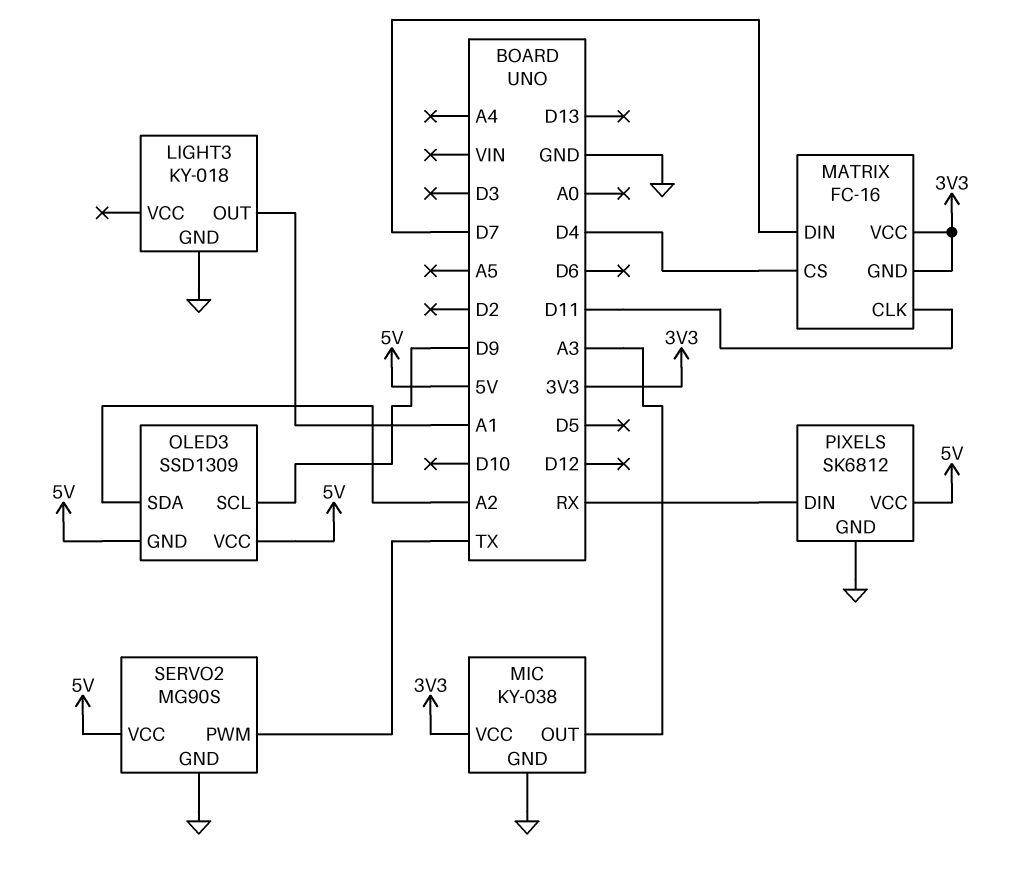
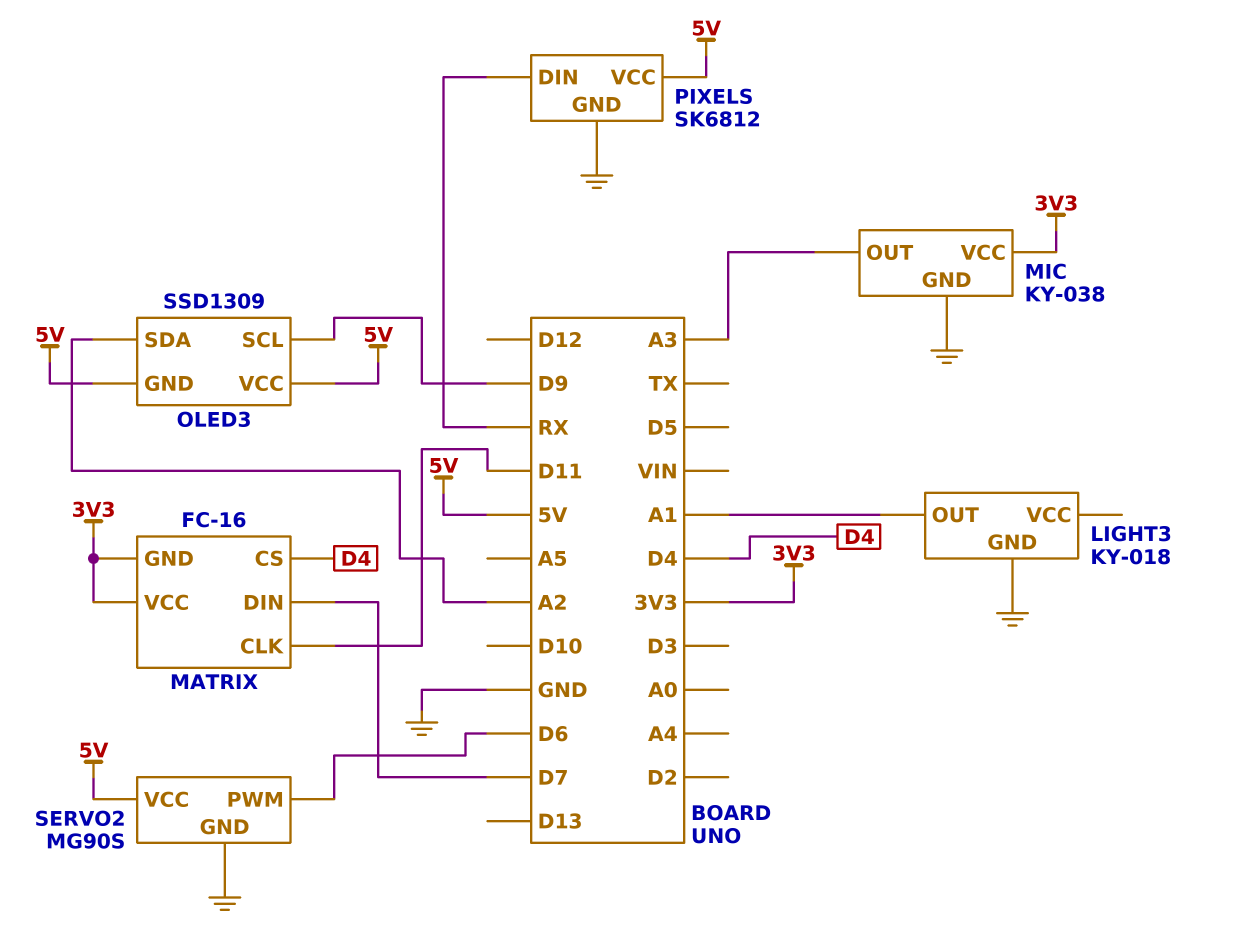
SERVO2 pin PWM: TX -> D6

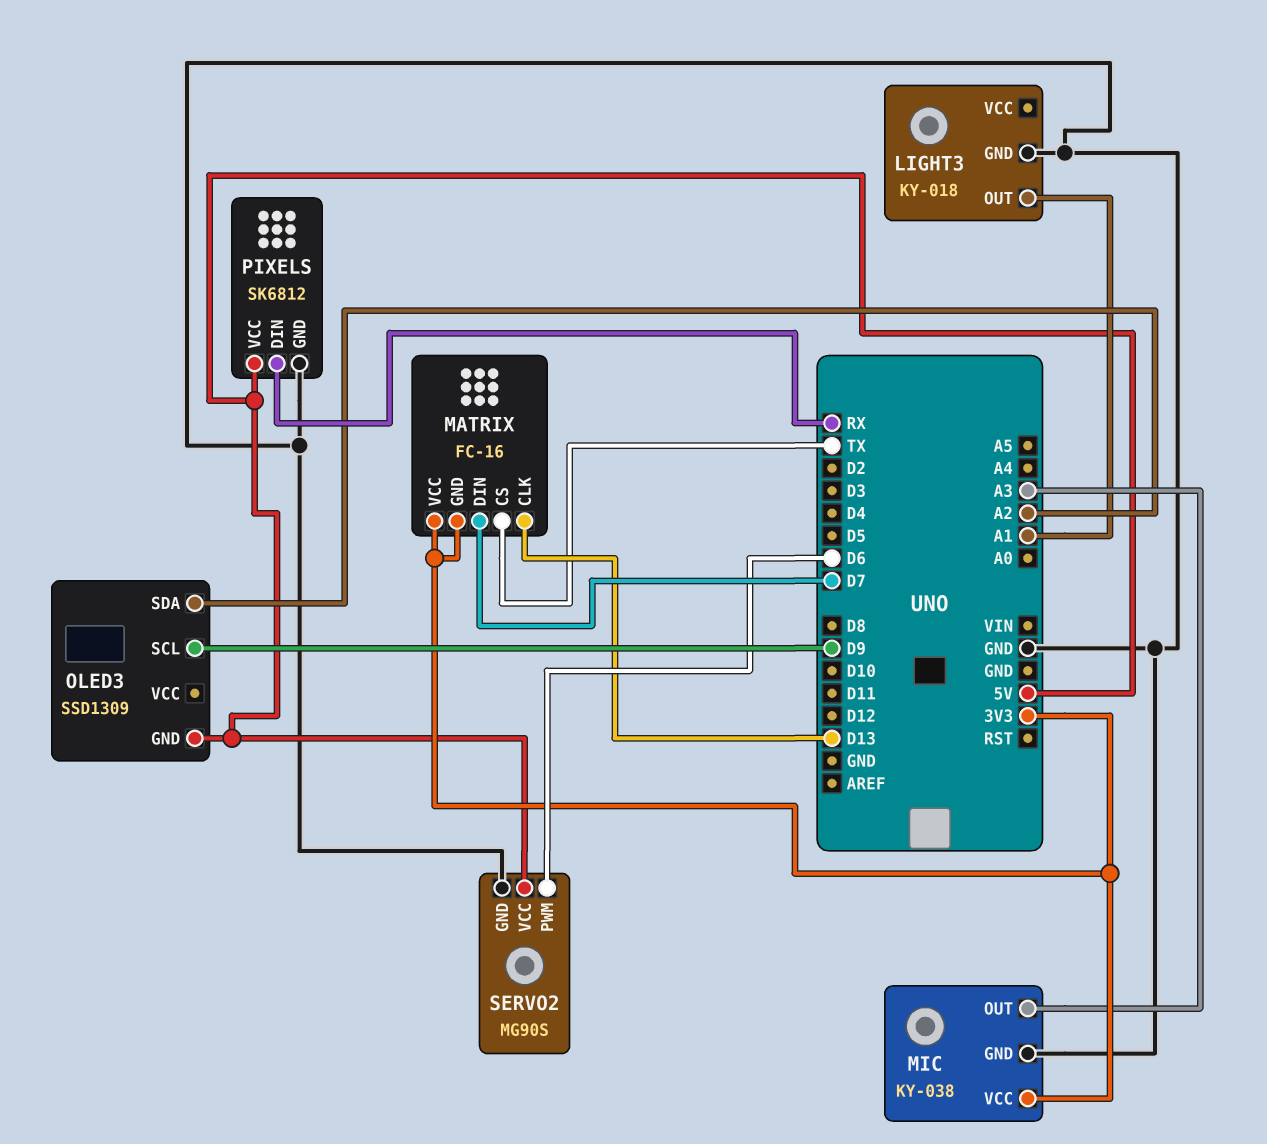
MATRIX pin CLK: D11 -> D13
MATRIX pin CS: D4 -> TX
OLED3 pin VCC: 5V -> none

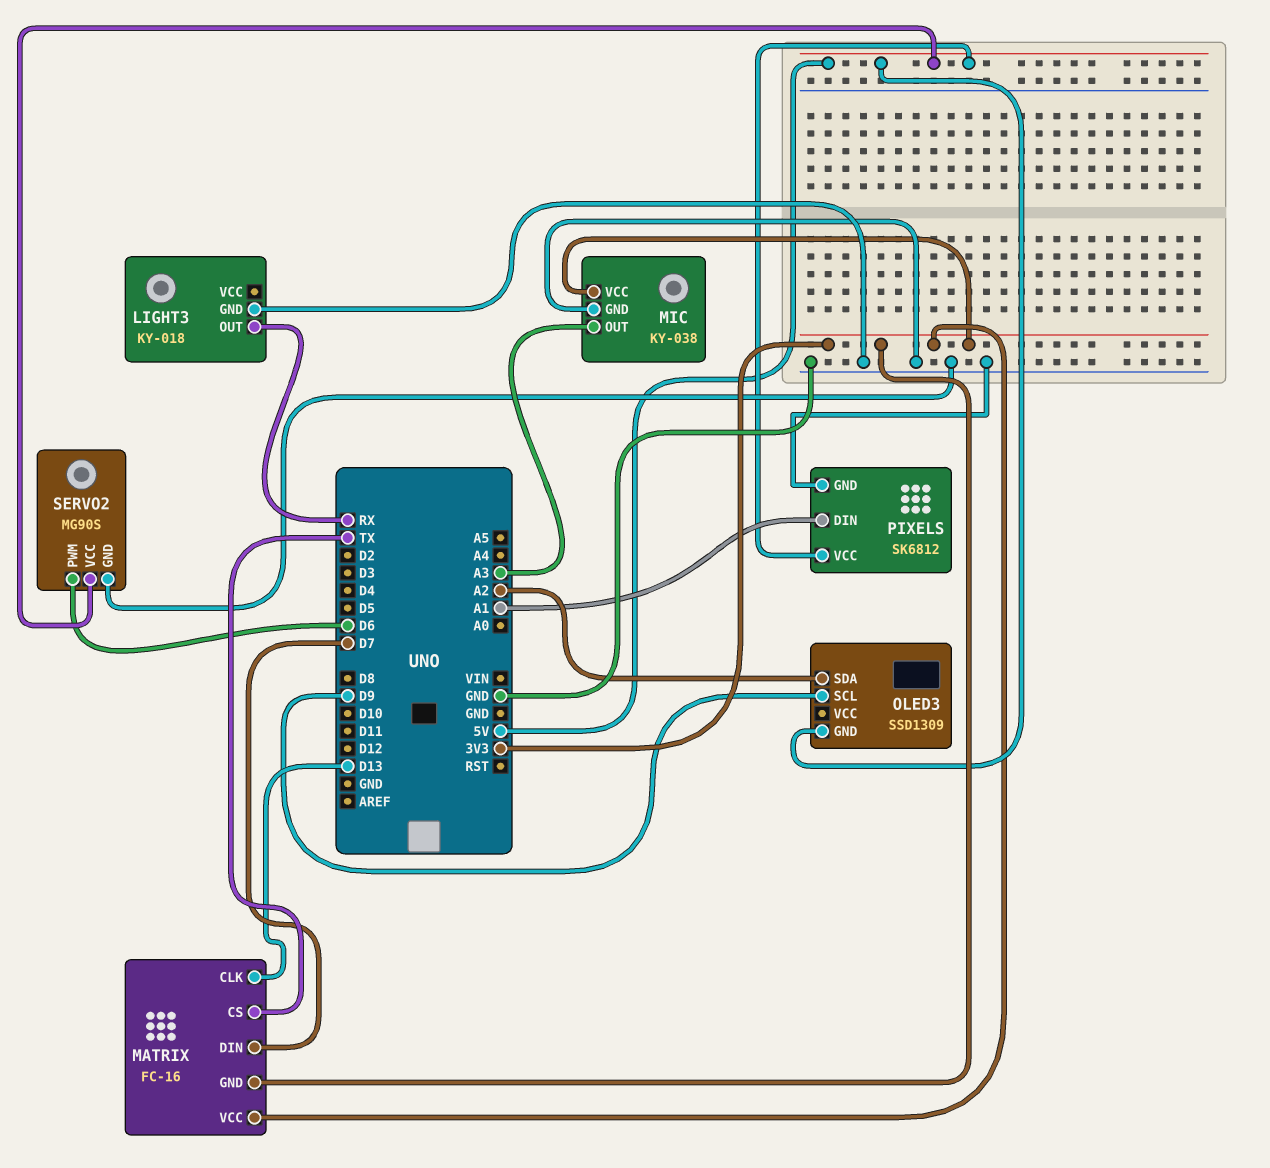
LIGHT3 pin OUT: A1 -> RX
PIXELS pin DIN: RX -> A1

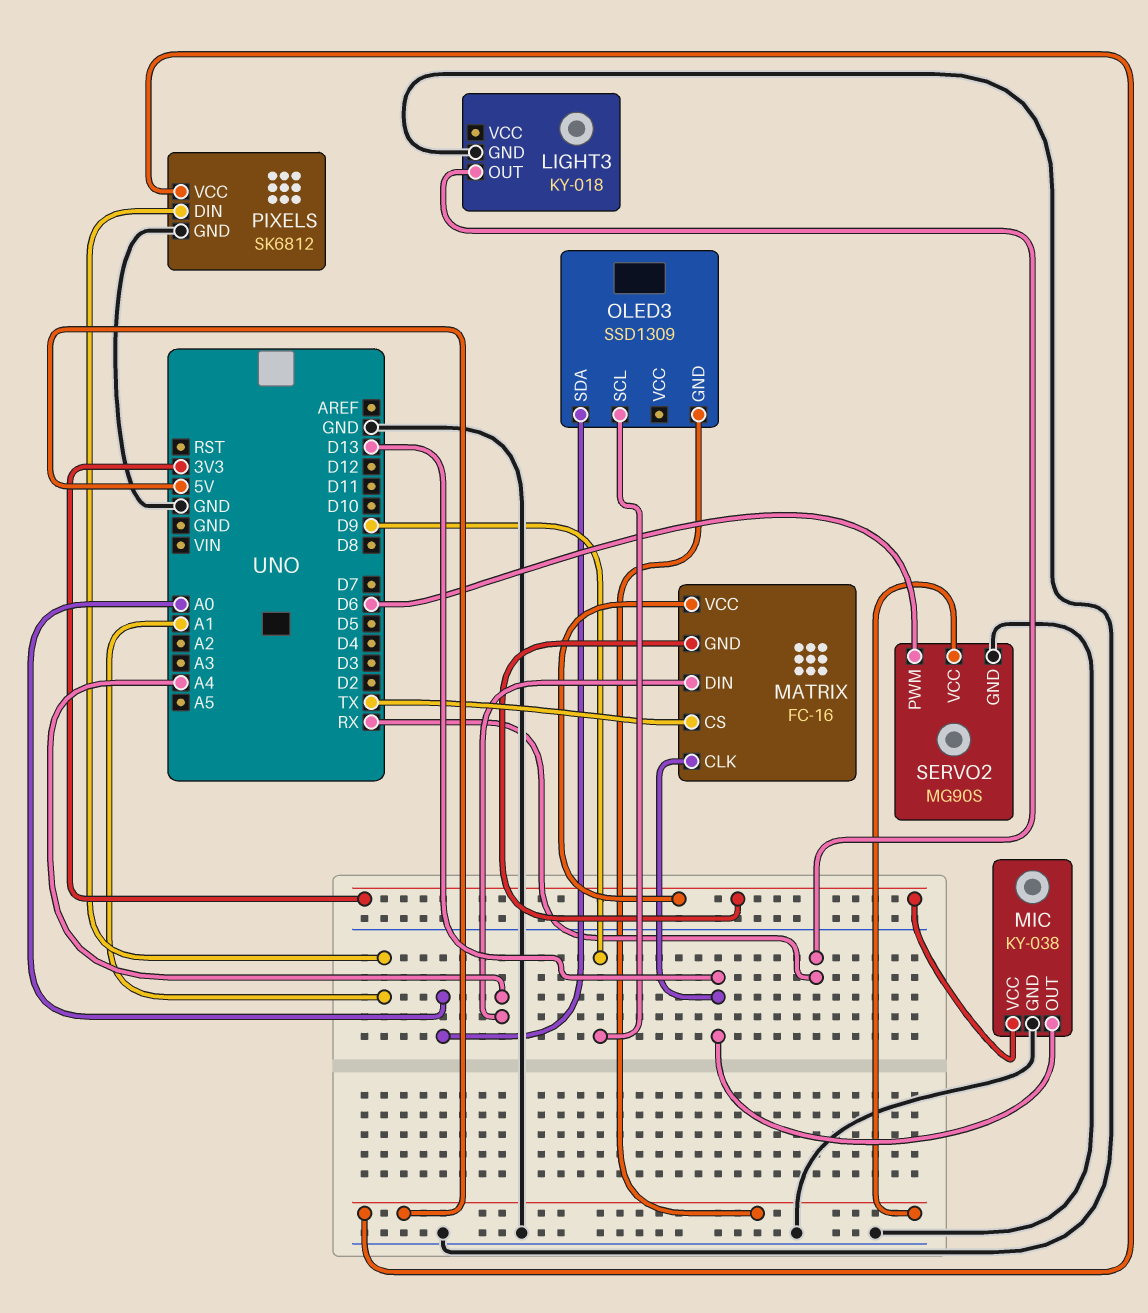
MATRIX pin DIN: D7 -> A4
MIC pin OUT: A3 -> D13
OLED3 pin SDA: A2 -> A0

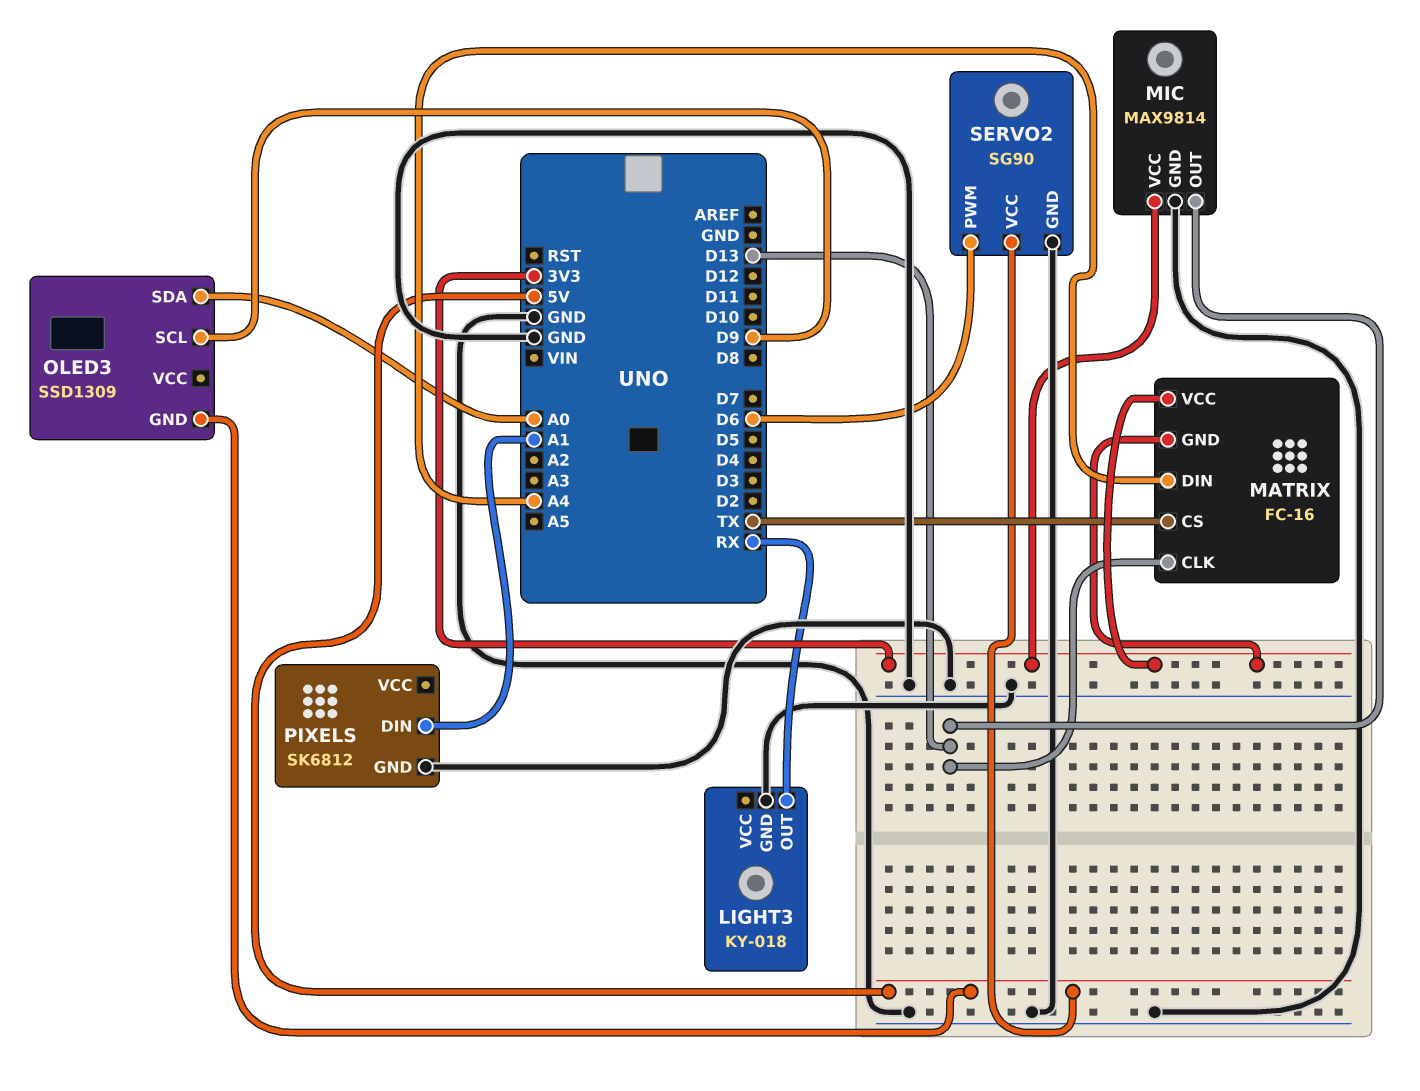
MIC: KY-038 -> MAX9814
PIXELS pin VCC: 5V -> none
SERVO2: MG90S -> SG90

